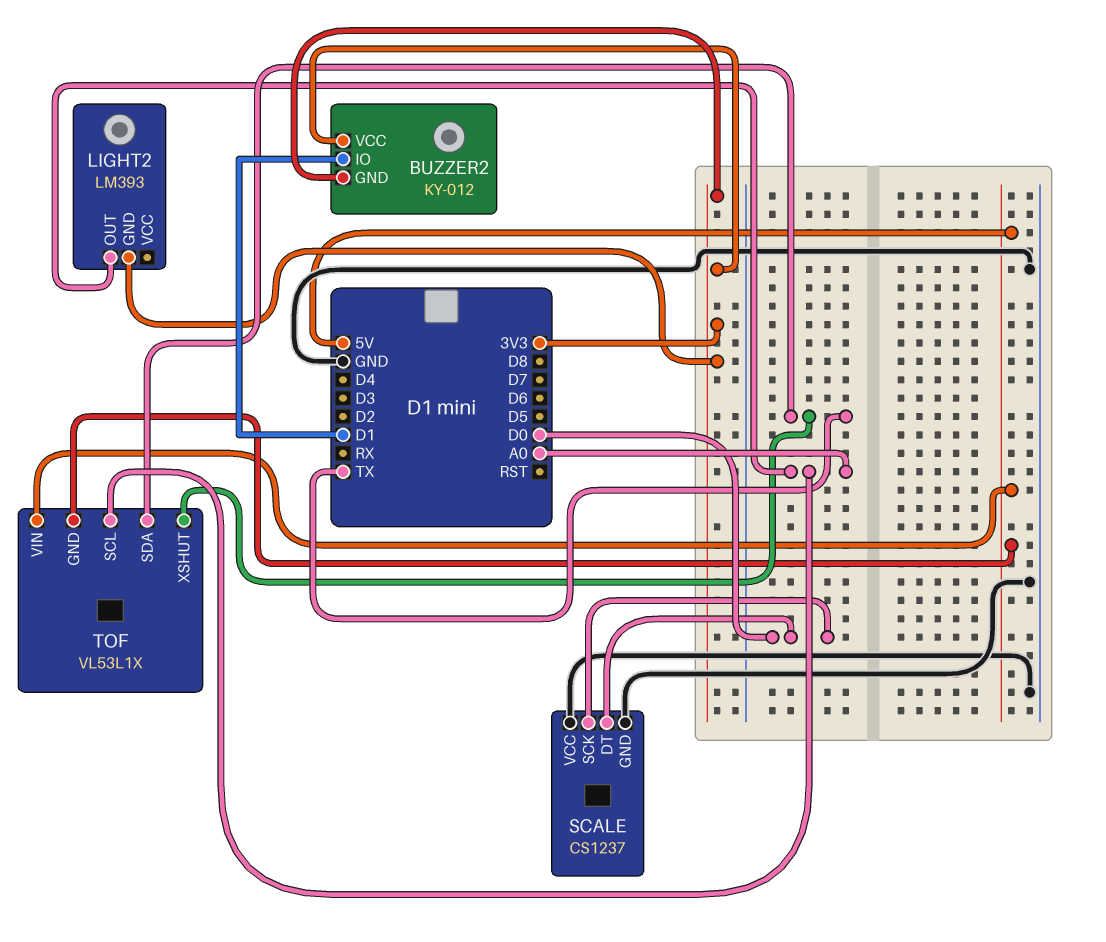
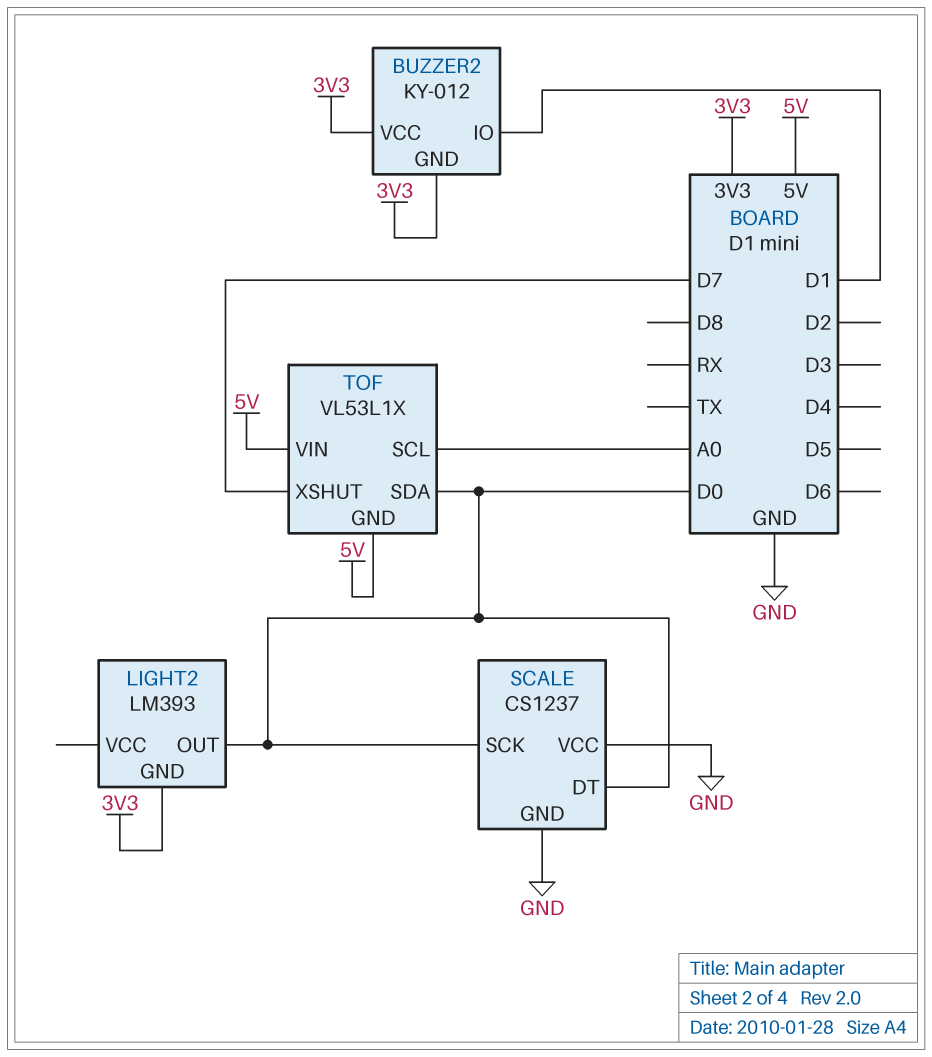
LIGHT2 pin OUT: A0 -> D0
TOF pin SDA: TX -> D0
TOF pin XSHUT: TX -> D7

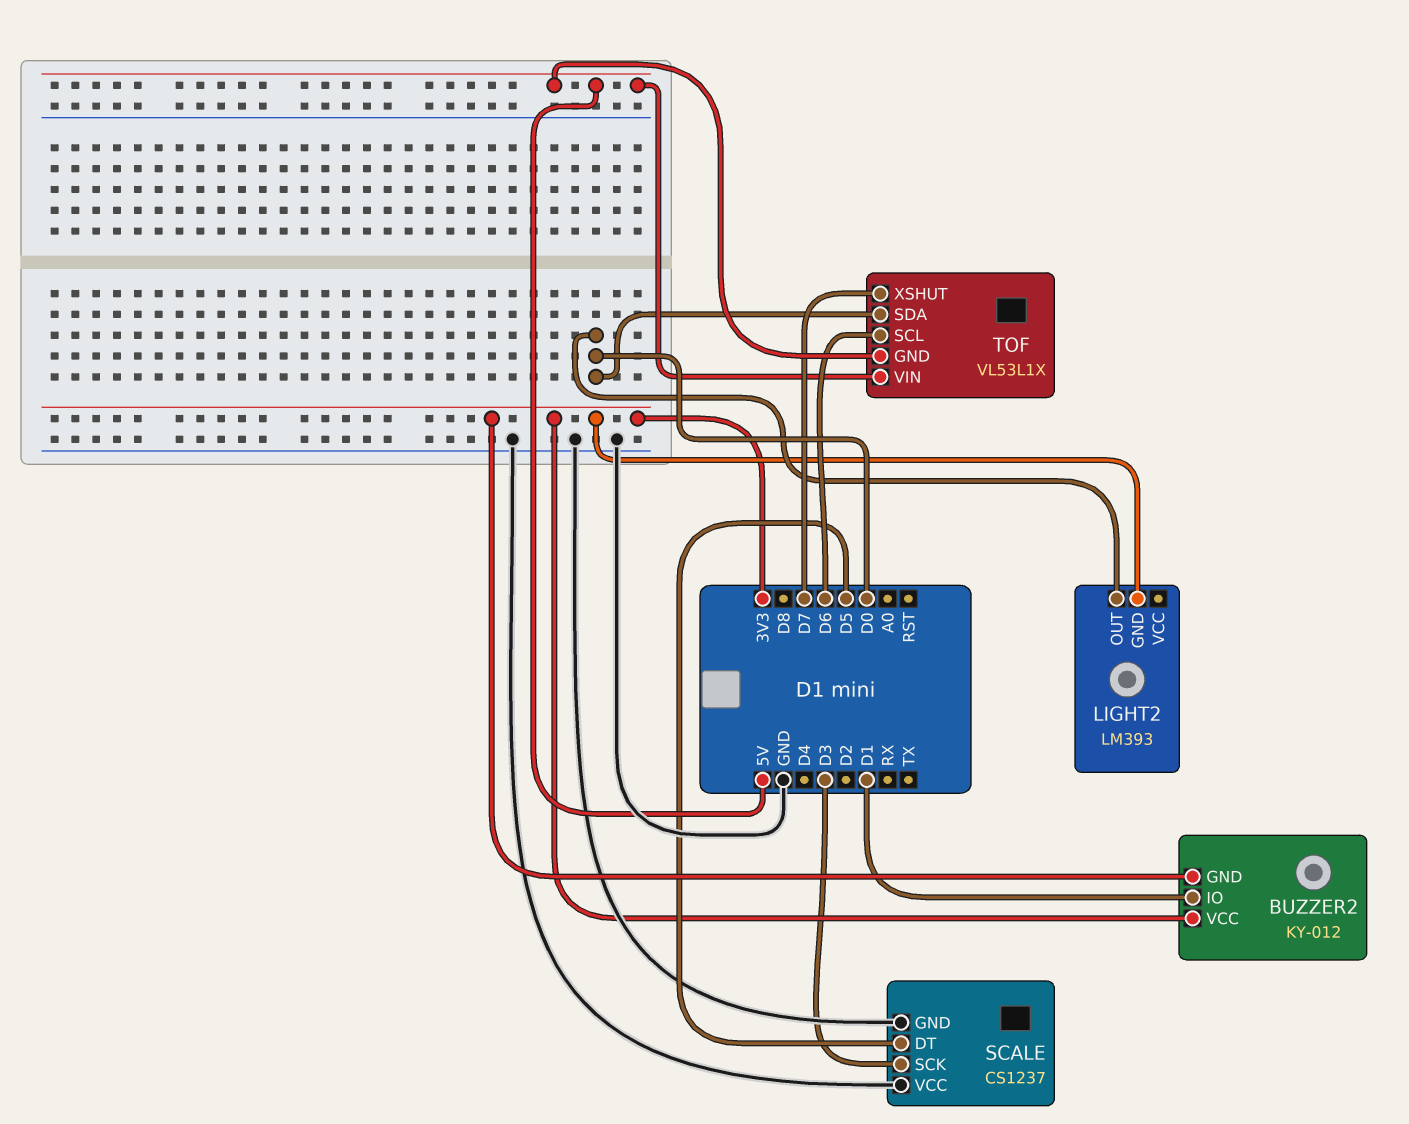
SCALE pin DT: D0 -> D5
SCALE pin SCK: D0 -> D3
TOF pin SCL: A0 -> D6

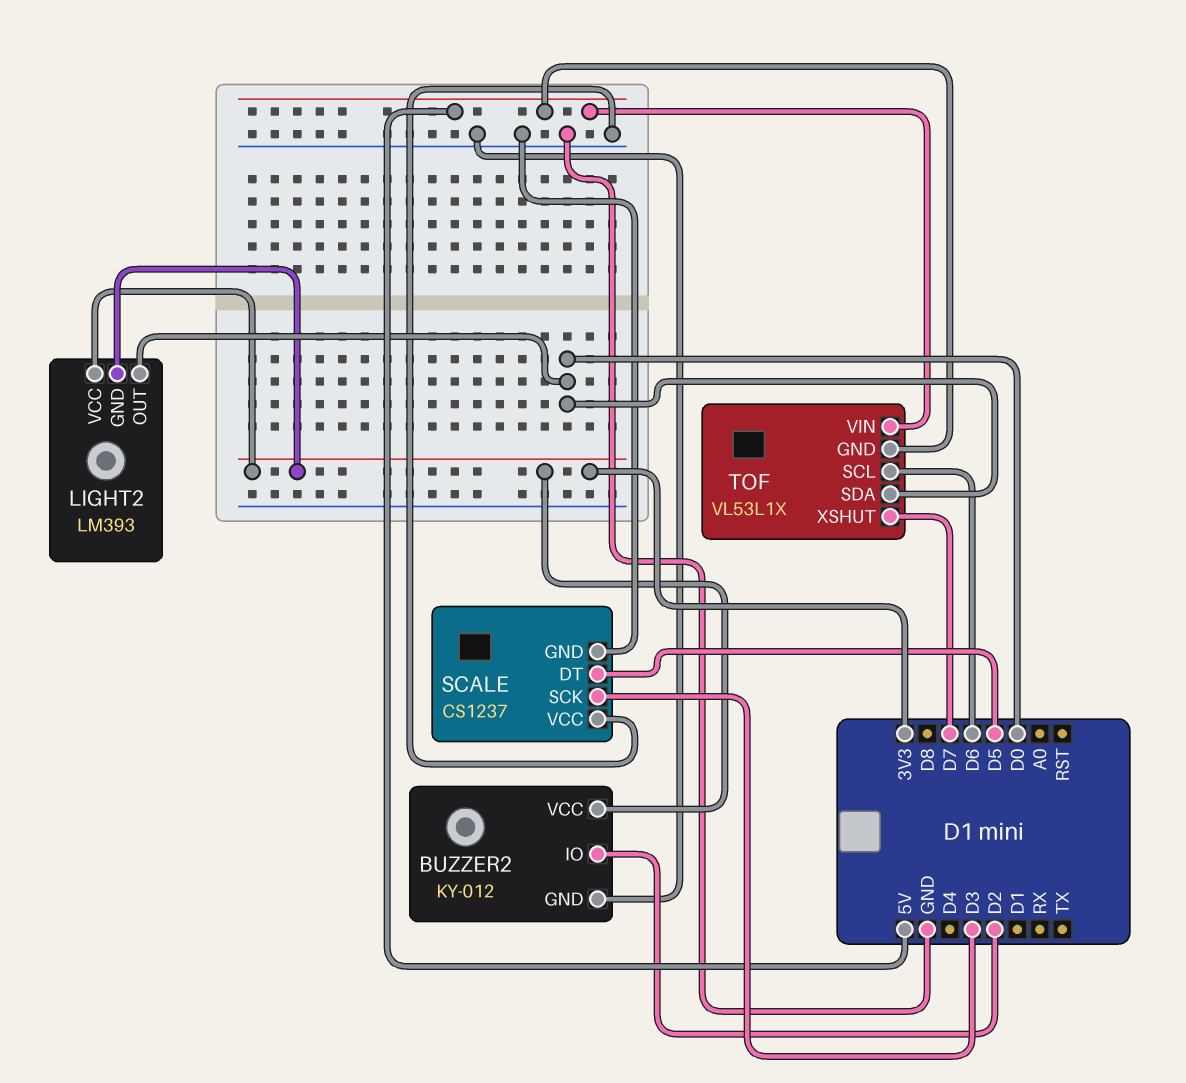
BUZZER2 pin GND: 3V3 -> GND
BUZZER2 pin IO: D1 -> D2
LIGHT2 pin VCC: none -> 3V3

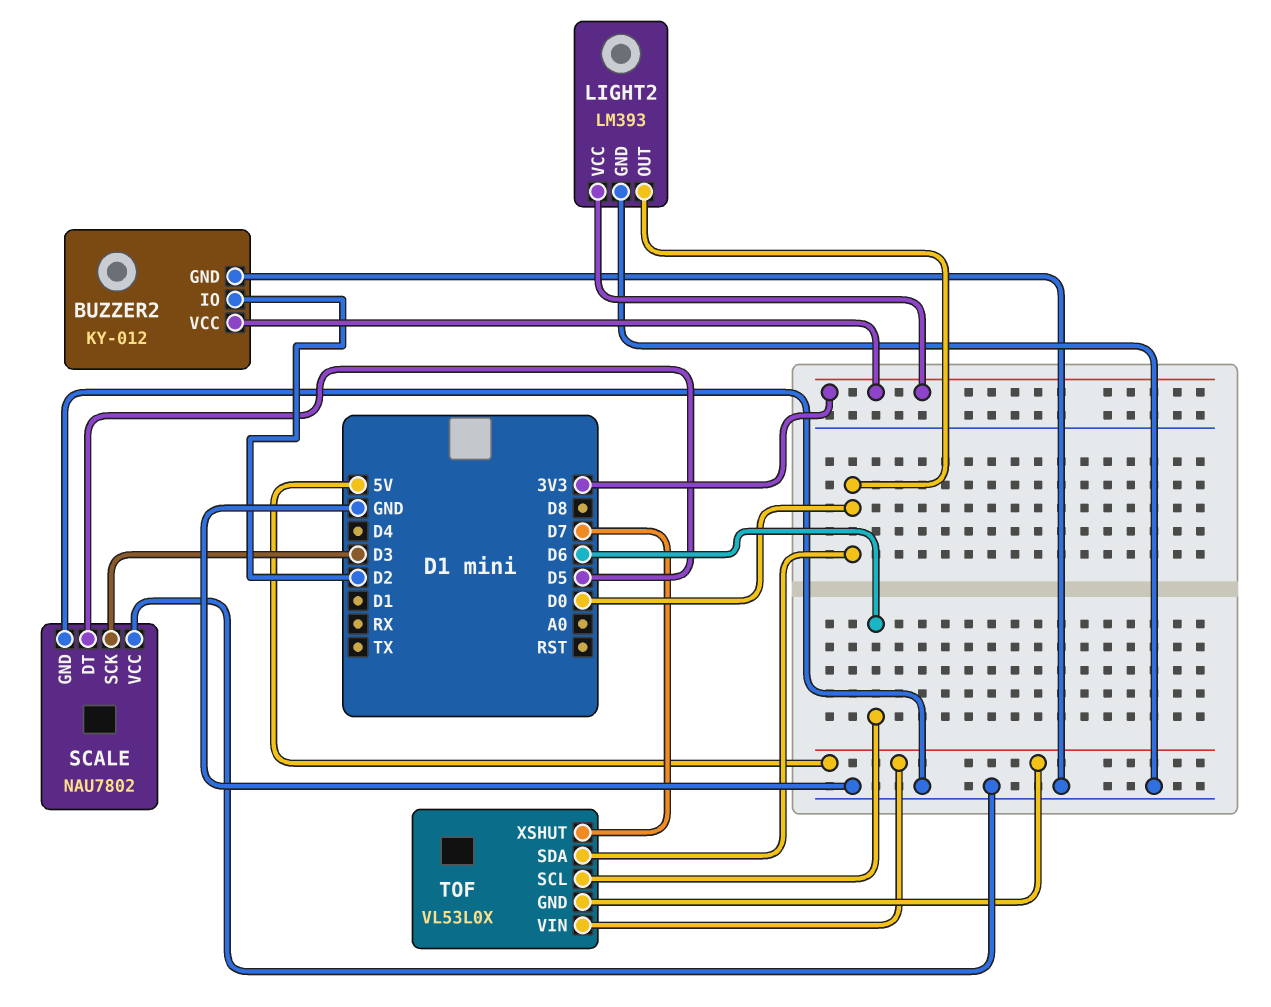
LIGHT2 pin GND: 3V3 -> GND
SCALE: CS1237 -> NAU7802
TOF: VL53L1X -> VL53L0X

